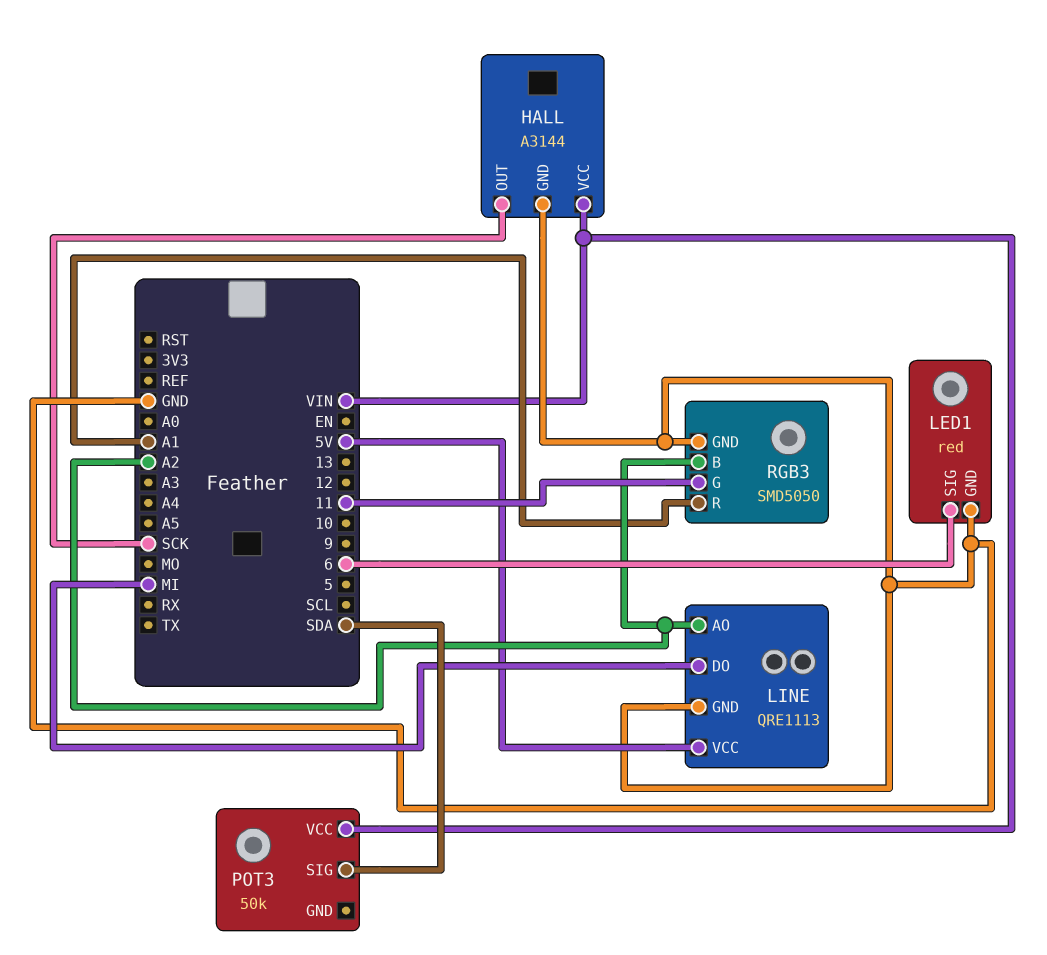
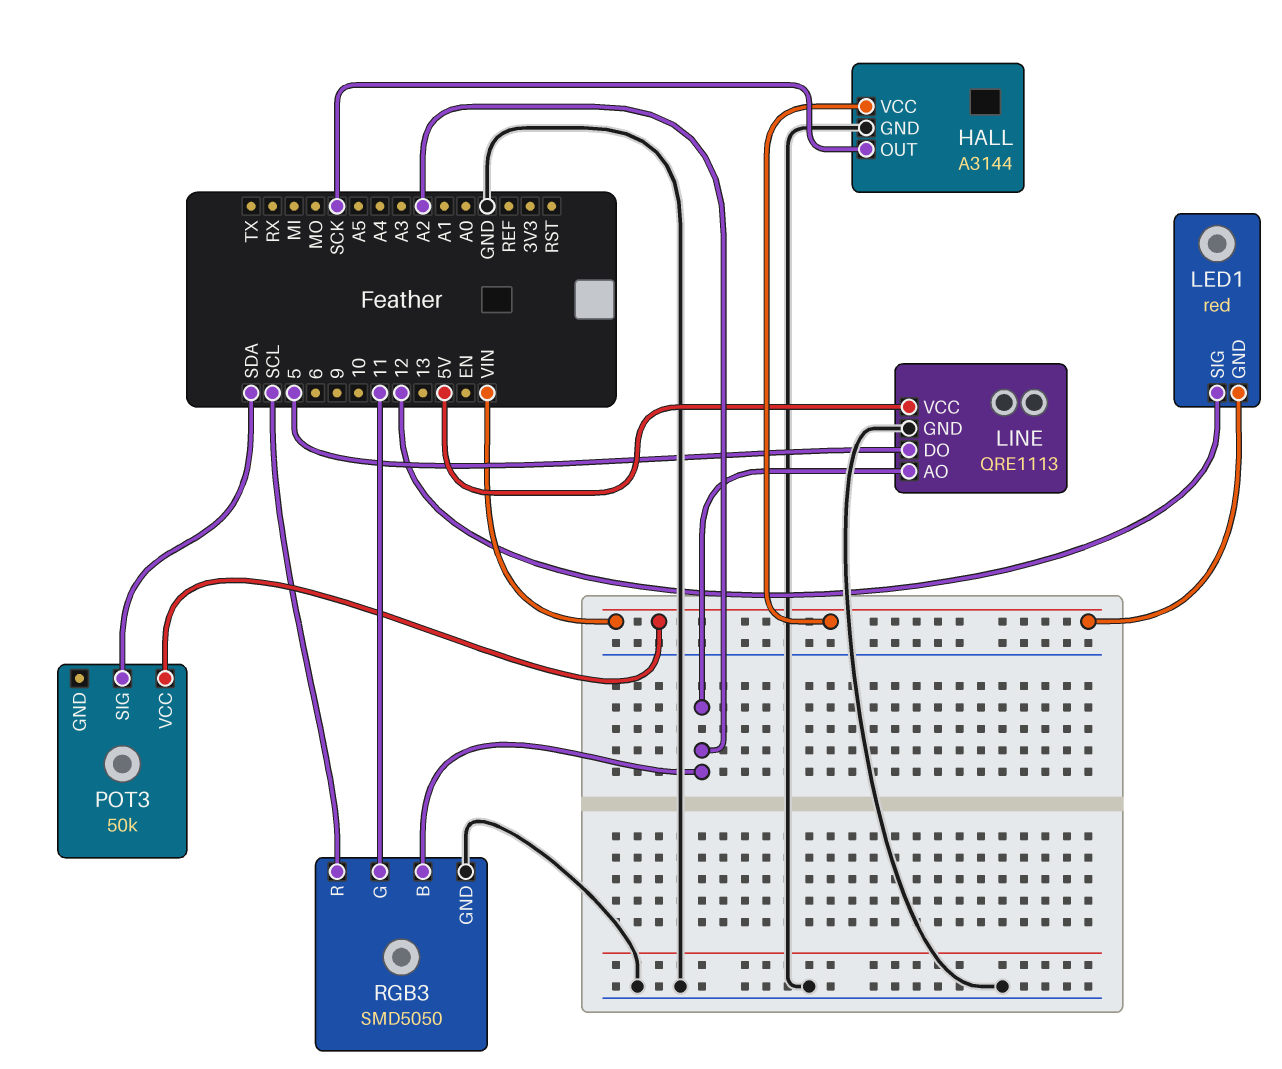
LED1 pin GND: GND -> VIN
LED1 pin SIG: 6 -> 12
LINE pin DO: MI -> 5
RGB3 pin R: A1 -> SCL

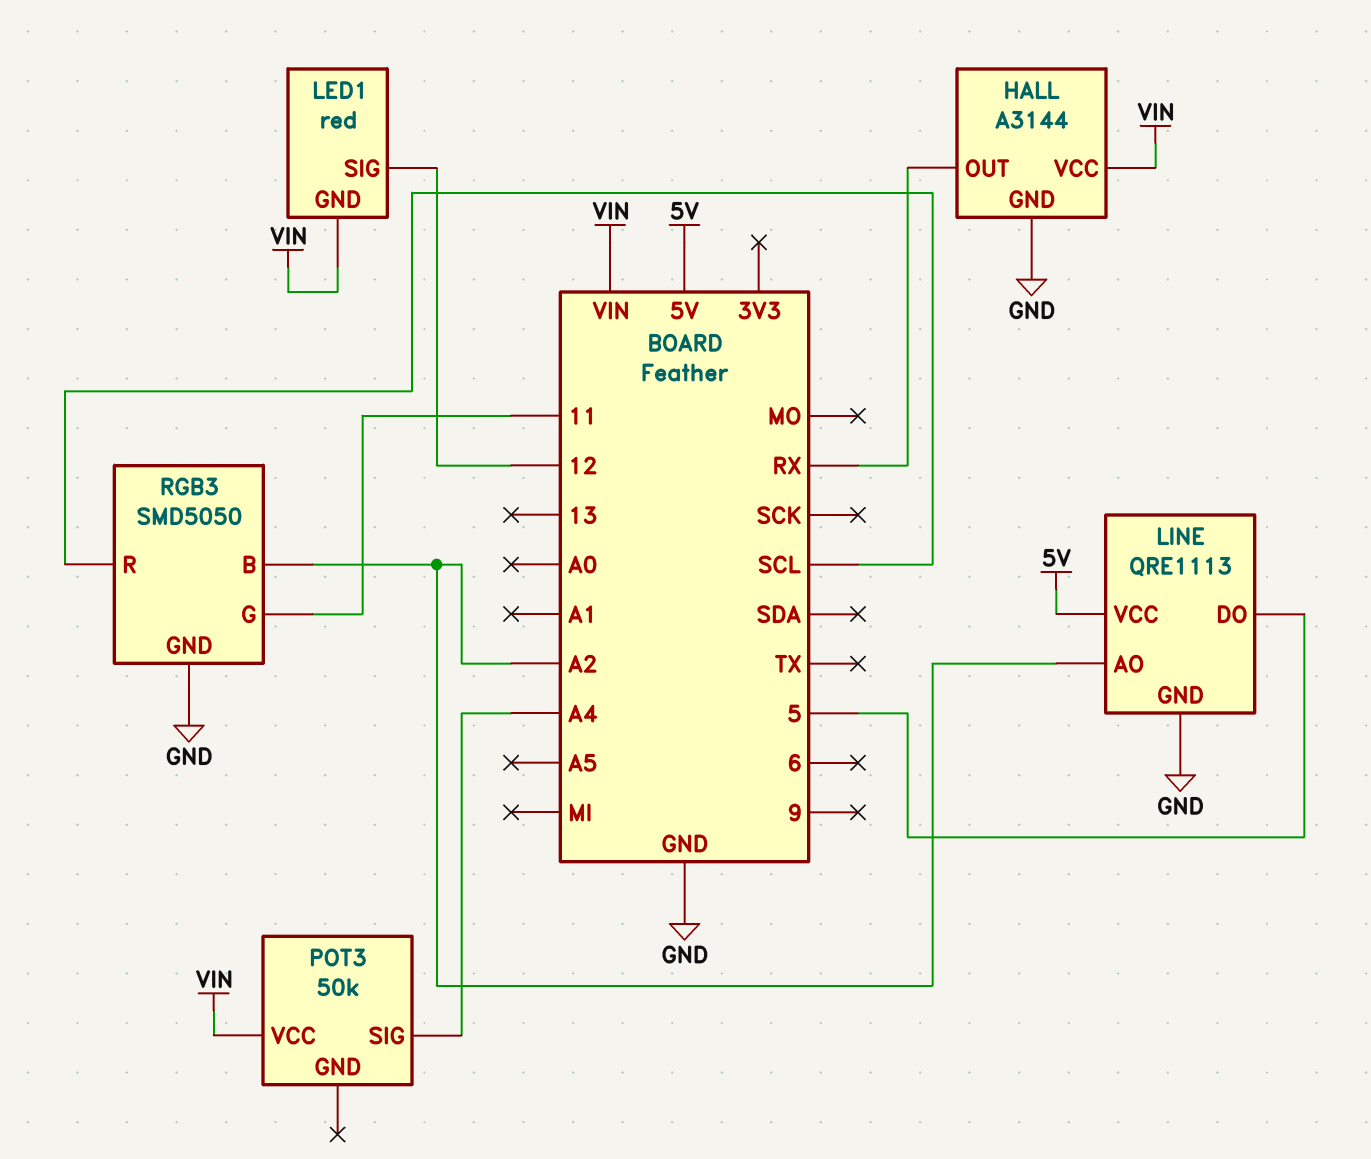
HALL pin OUT: SCK -> RX
POT3 pin SIG: SDA -> A4

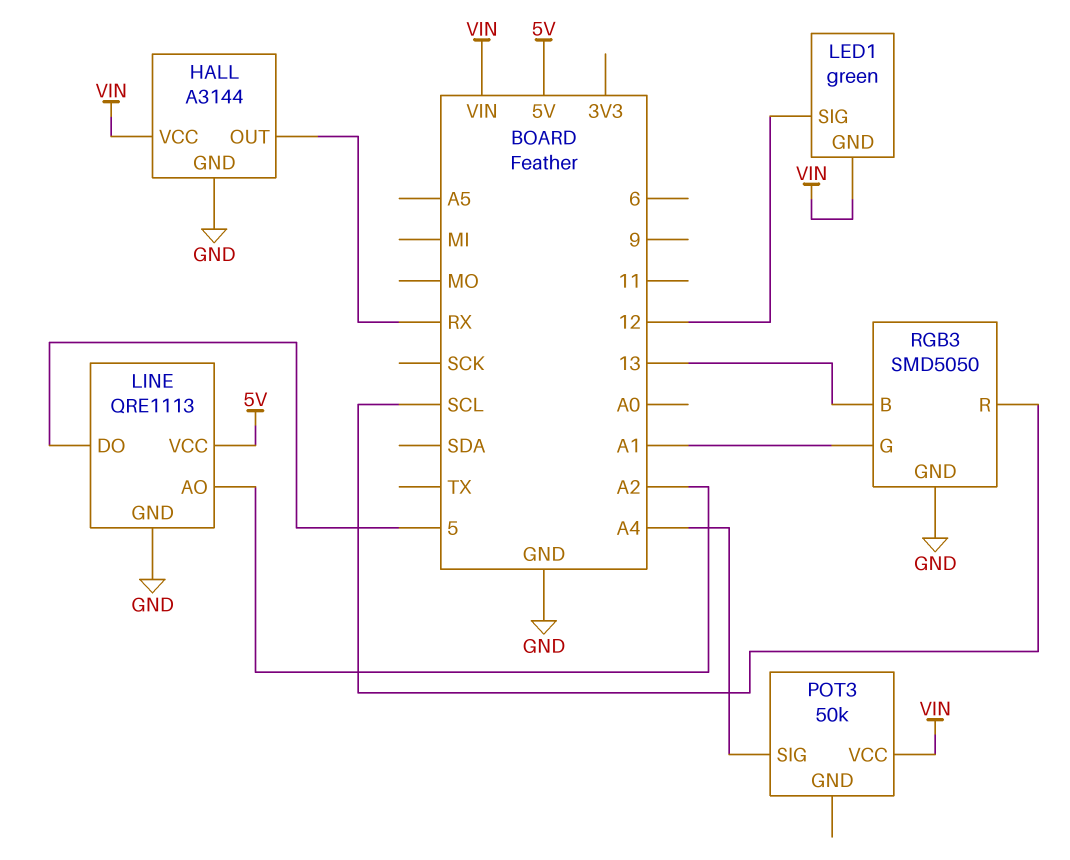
LED1: red -> green
RGB3 pin B: A2 -> 13
RGB3 pin G: 11 -> A1

